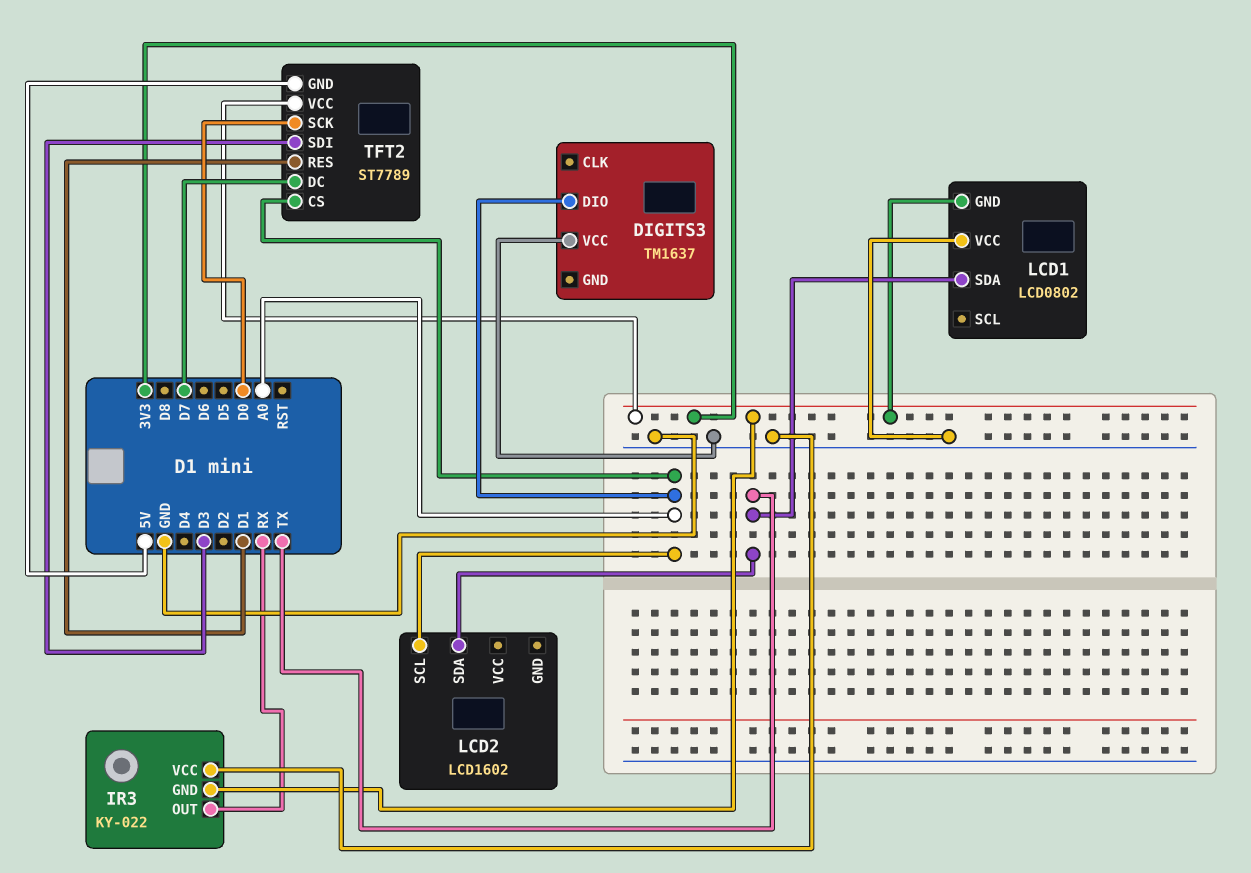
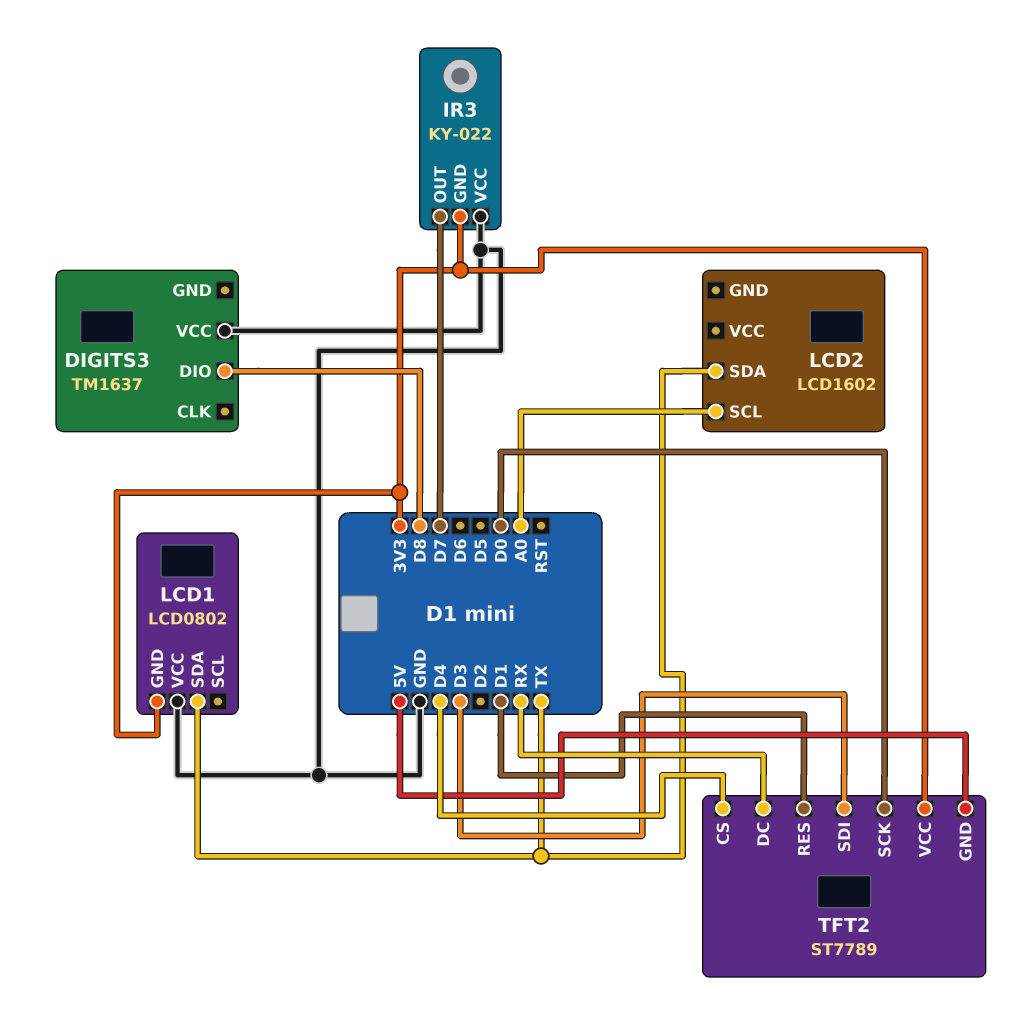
DIGITS3 pin DIO: A0 -> D8
IR3 pin OUT: RX -> D7
TFT2 pin CS: A0 -> D4
TFT2 pin DC: D7 -> RX

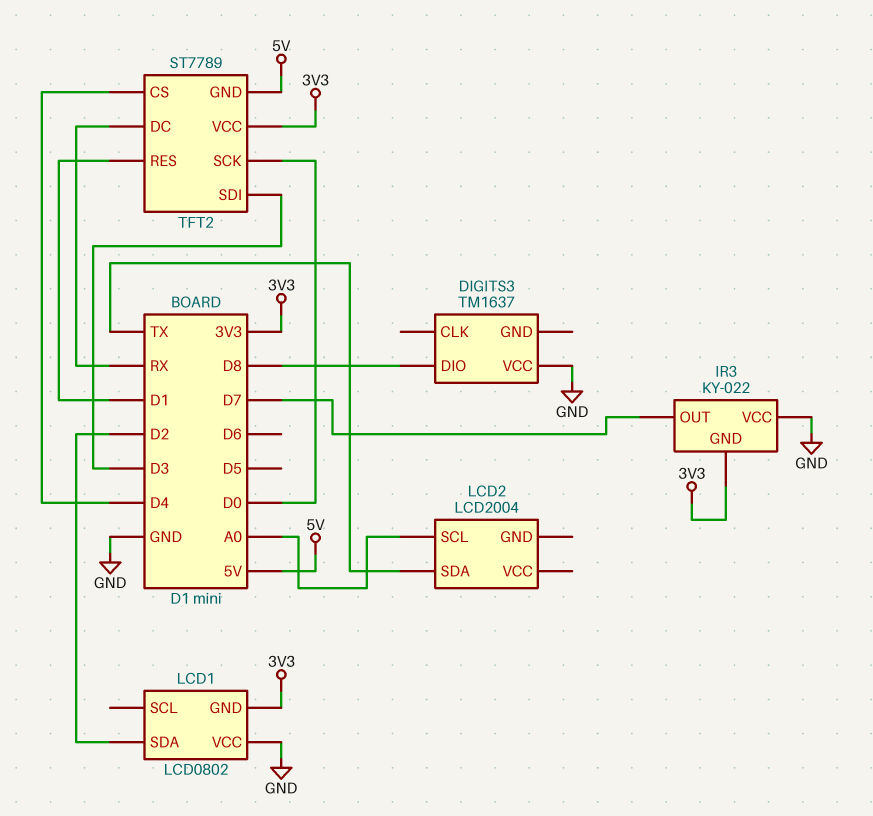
LCD1 pin SDA: TX -> D2
LCD2: LCD1602 -> LCD2004

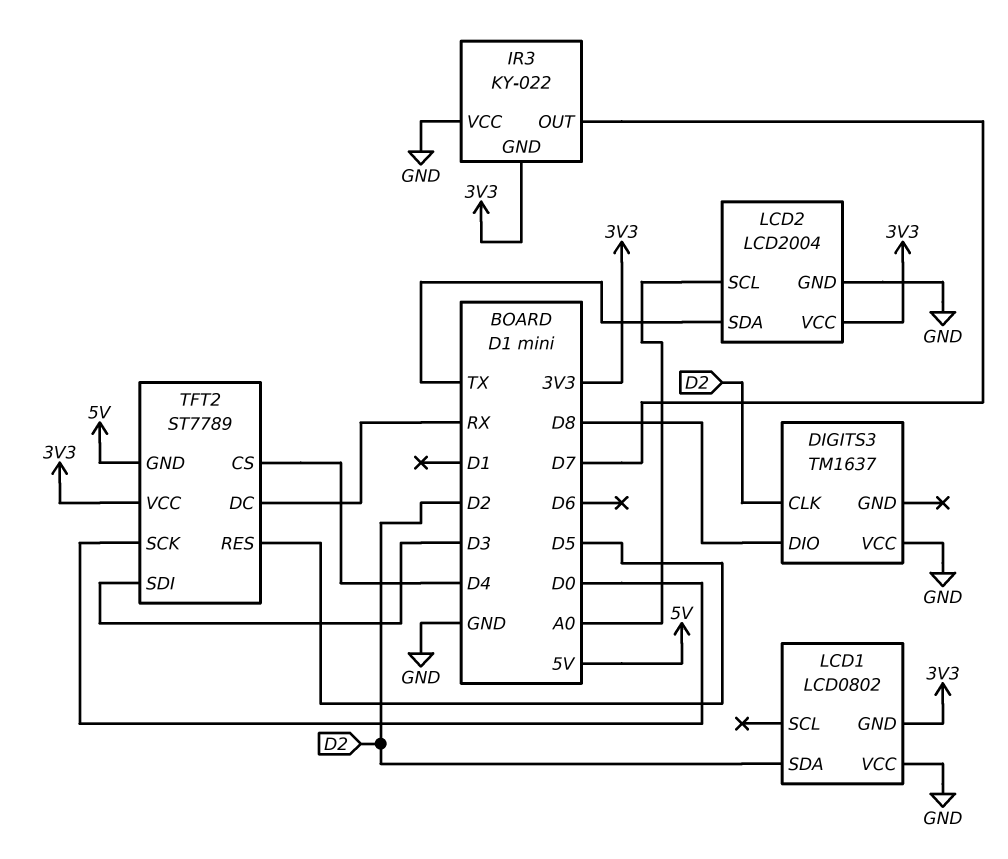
DIGITS3 pin CLK: none -> D2
LCD2 pin GND: none -> GND
LCD2 pin VCC: none -> 3V3
TFT2 pin RES: D1 -> D5

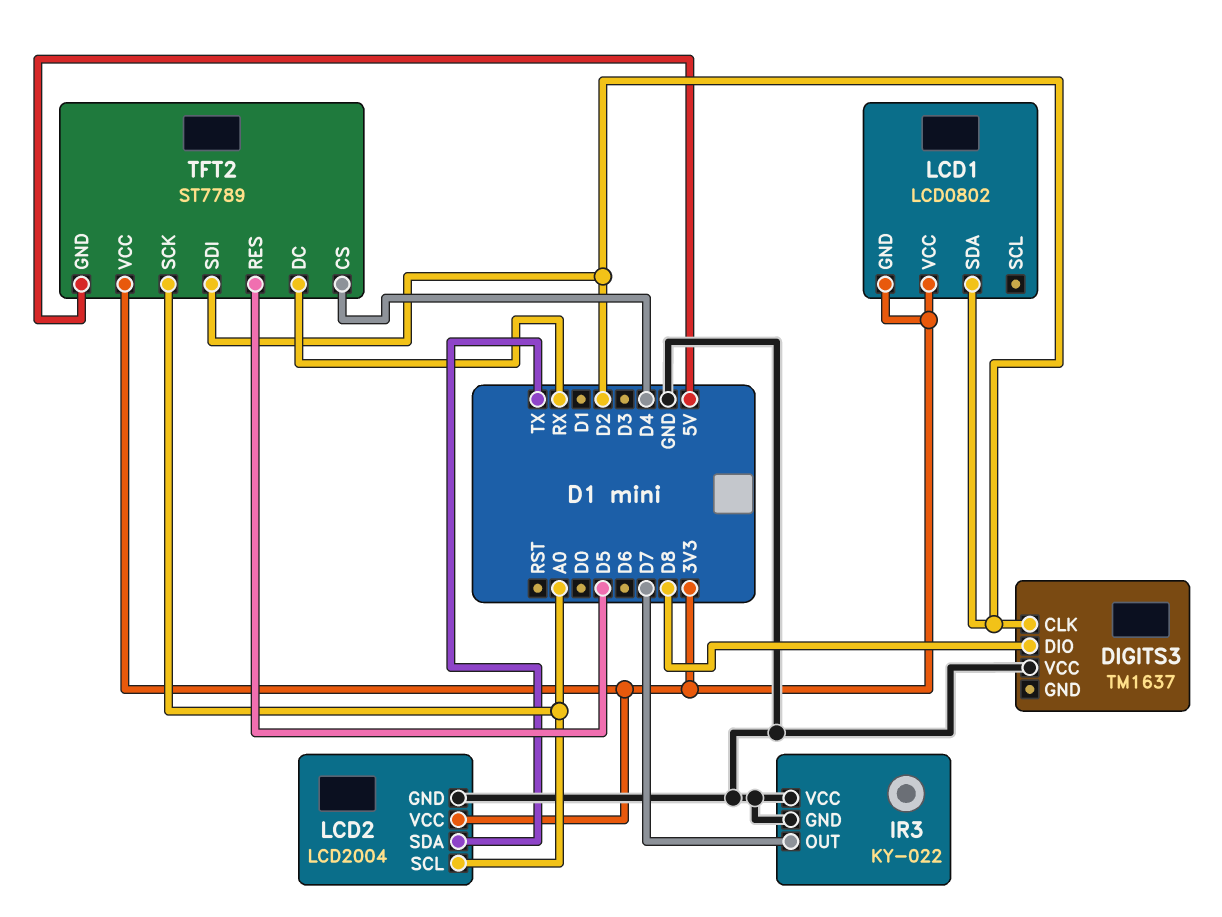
IR3 pin GND: 3V3 -> GND
LCD1 pin VCC: GND -> 3V3
TFT2 pin SCK: D0 -> A0
TFT2 pin SDI: D3 -> D2

